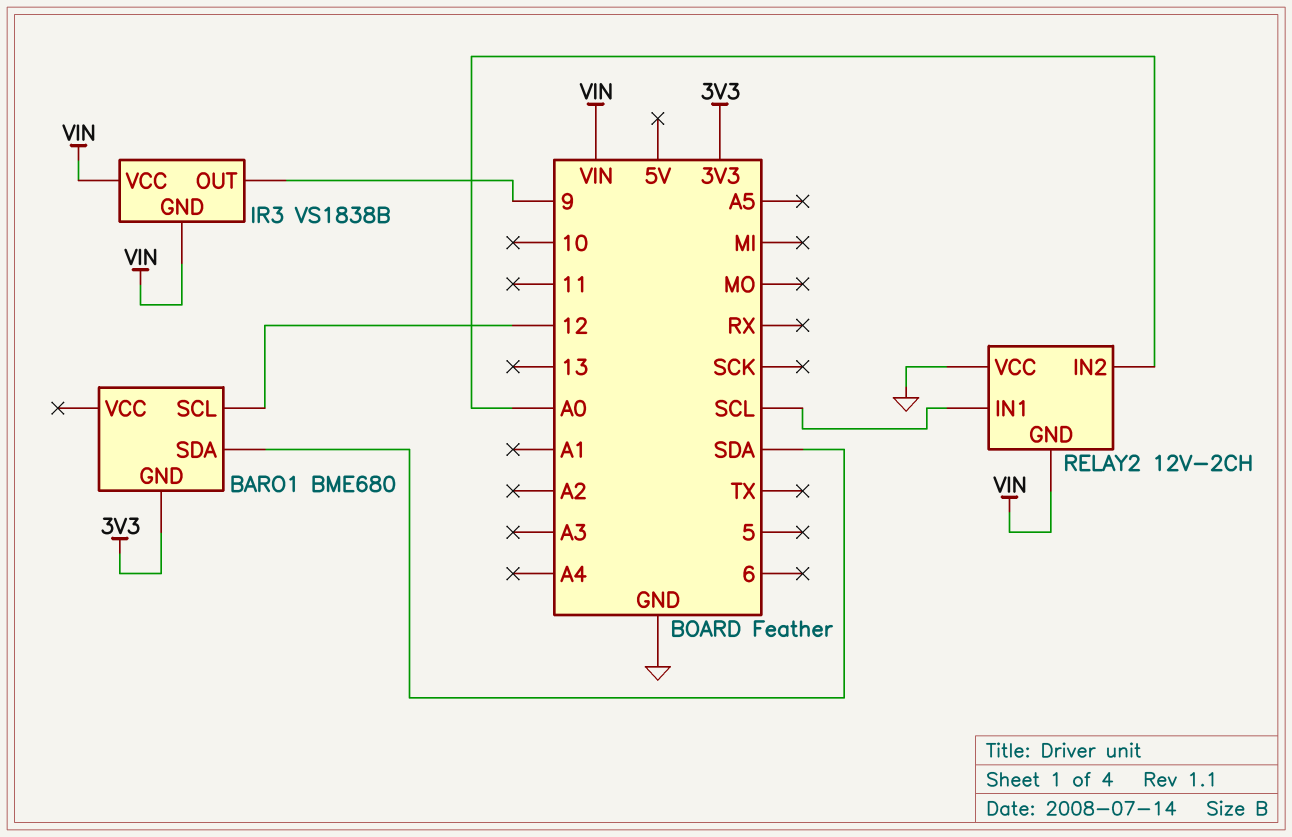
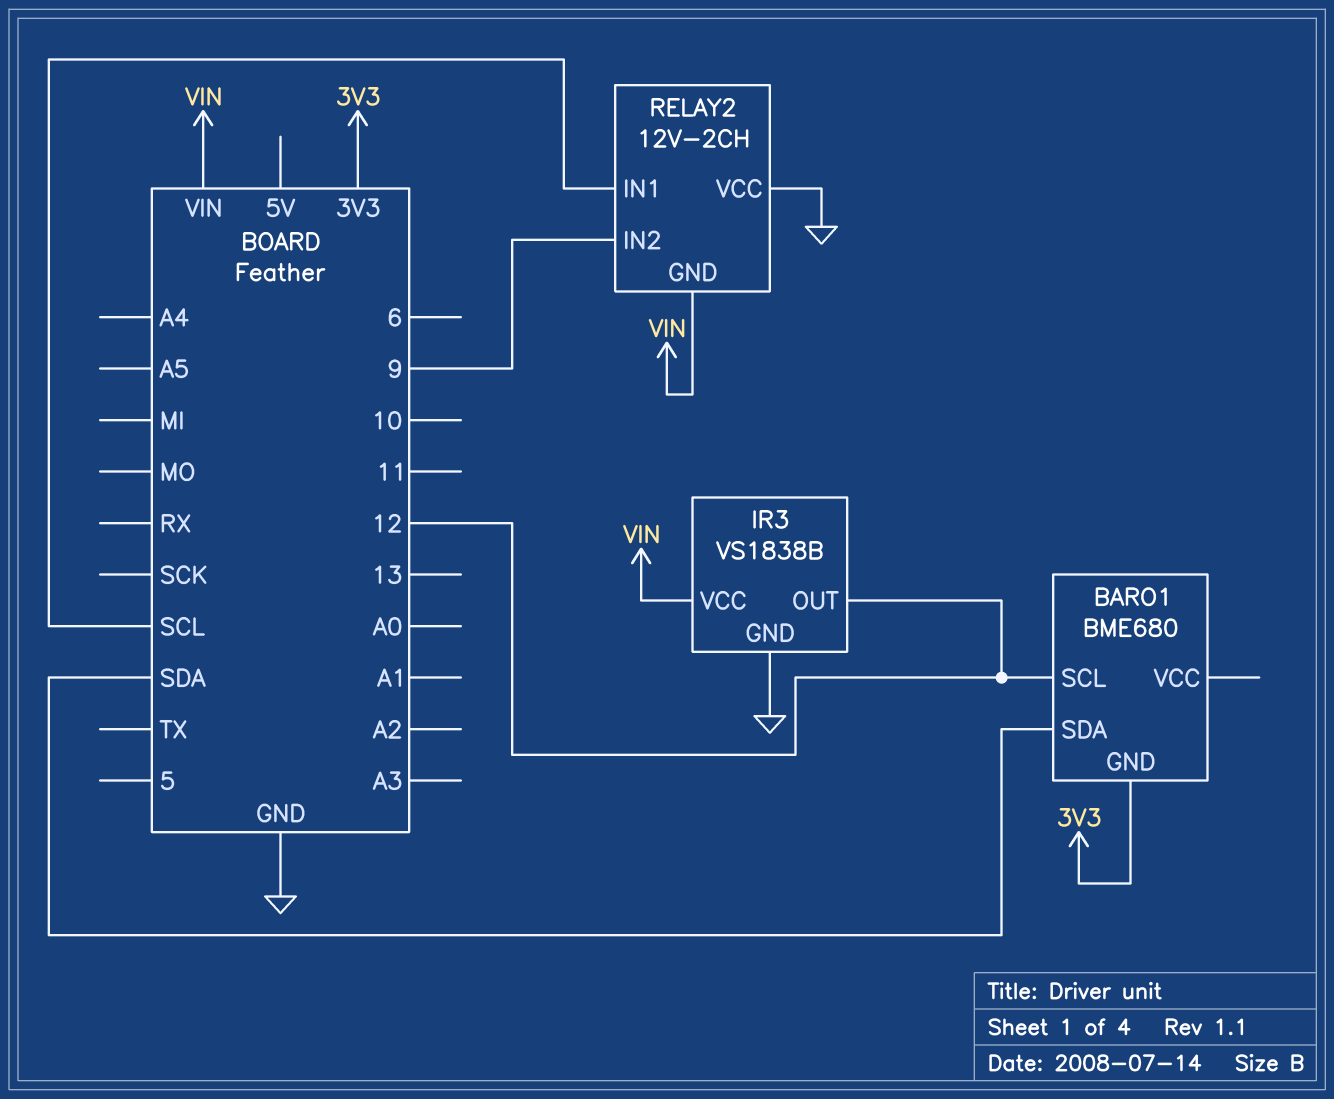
IR3 pin GND: VIN -> GND
IR3 pin OUT: 9 -> 12
RELAY2 pin IN2: A0 -> 9

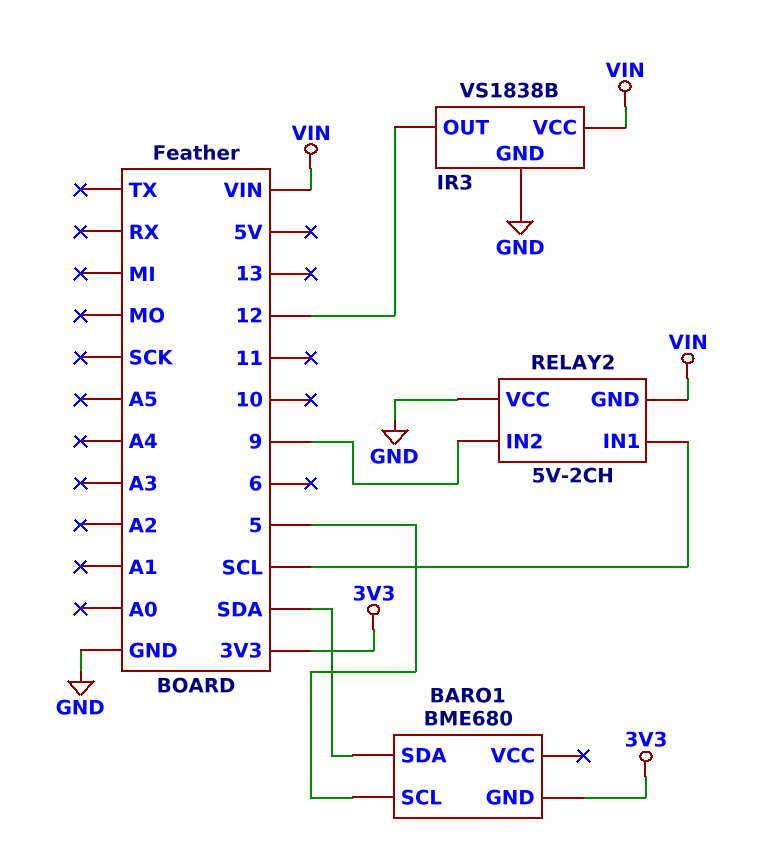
BARO1 pin SCL: 12 -> 5
RELAY2: 12V-2CH -> 5V-2CH

